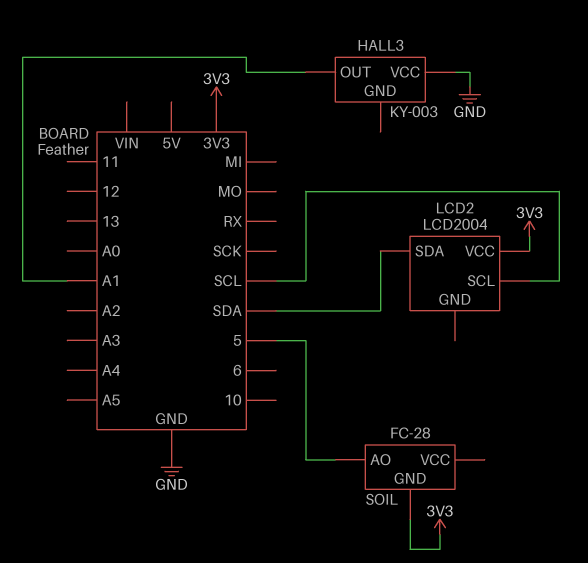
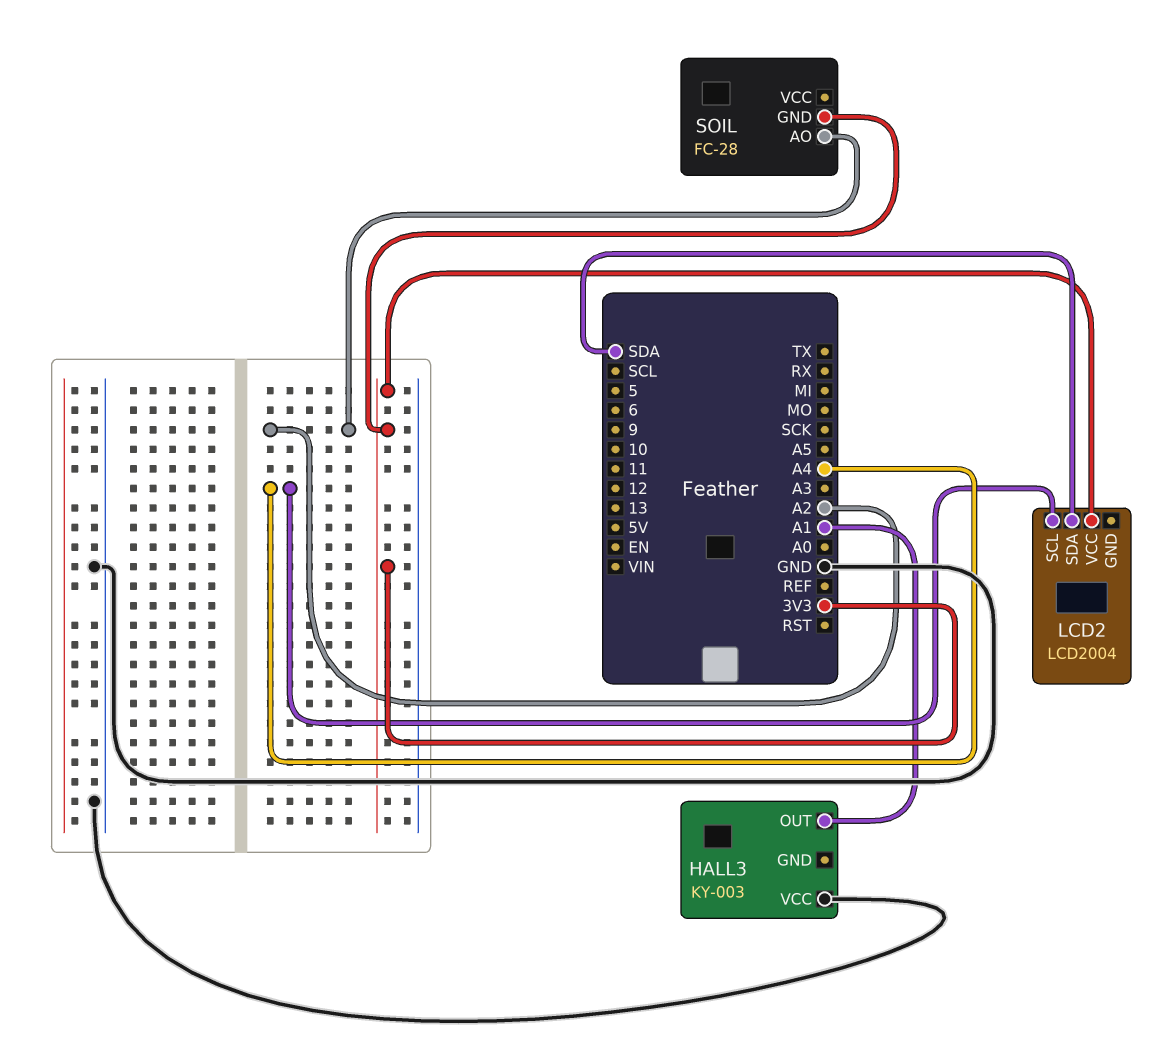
LCD2 pin SCL: SCL -> A4
SOIL pin AO: 5 -> A2

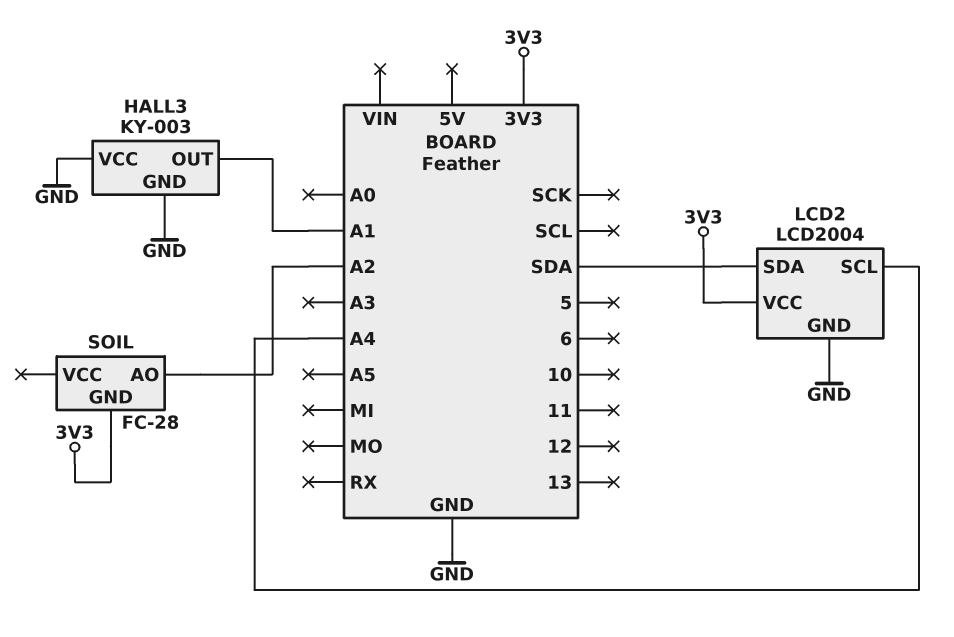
HALL3 pin GND: none -> GND
LCD2 pin GND: none -> GND

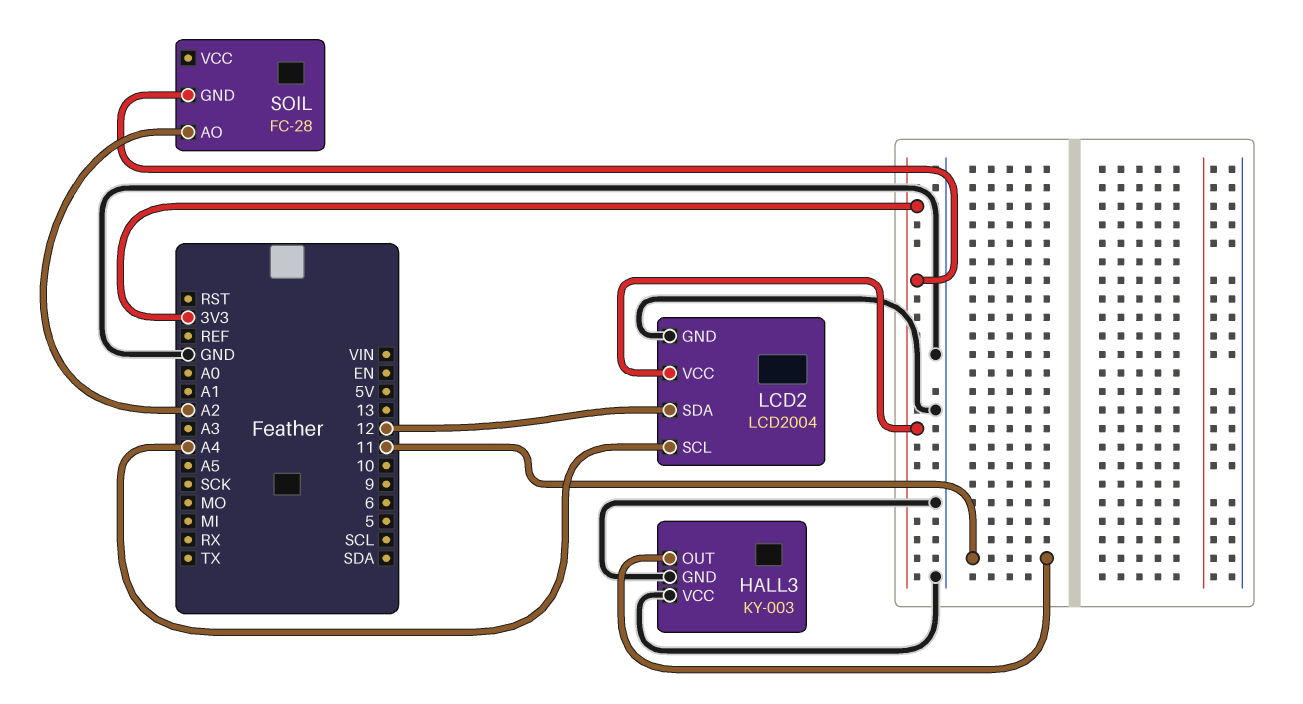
HALL3 pin OUT: A1 -> 11
LCD2 pin SDA: SDA -> 12

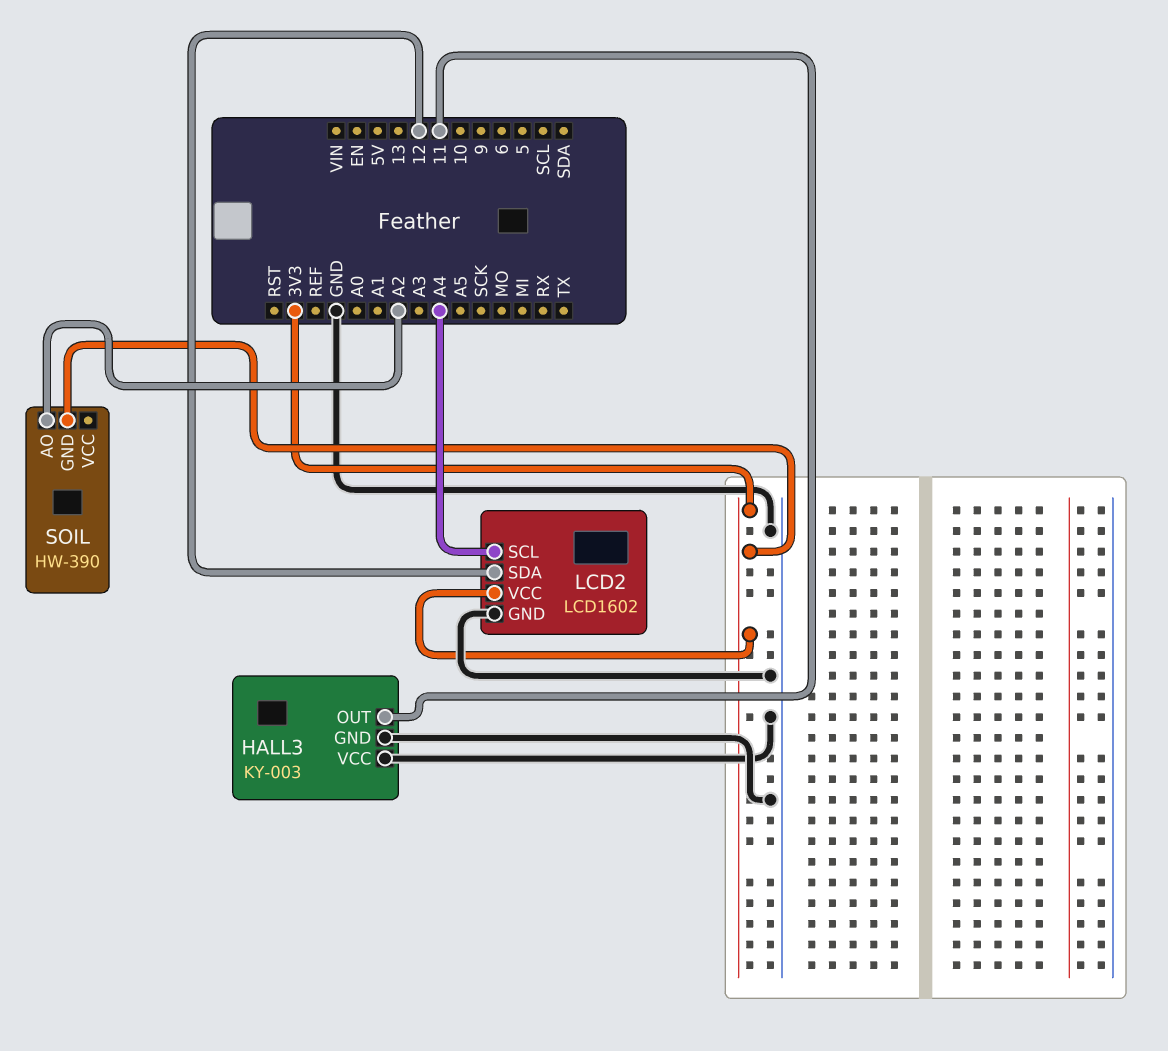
LCD2: LCD2004 -> LCD1602
SOIL: FC-28 -> HW-390

